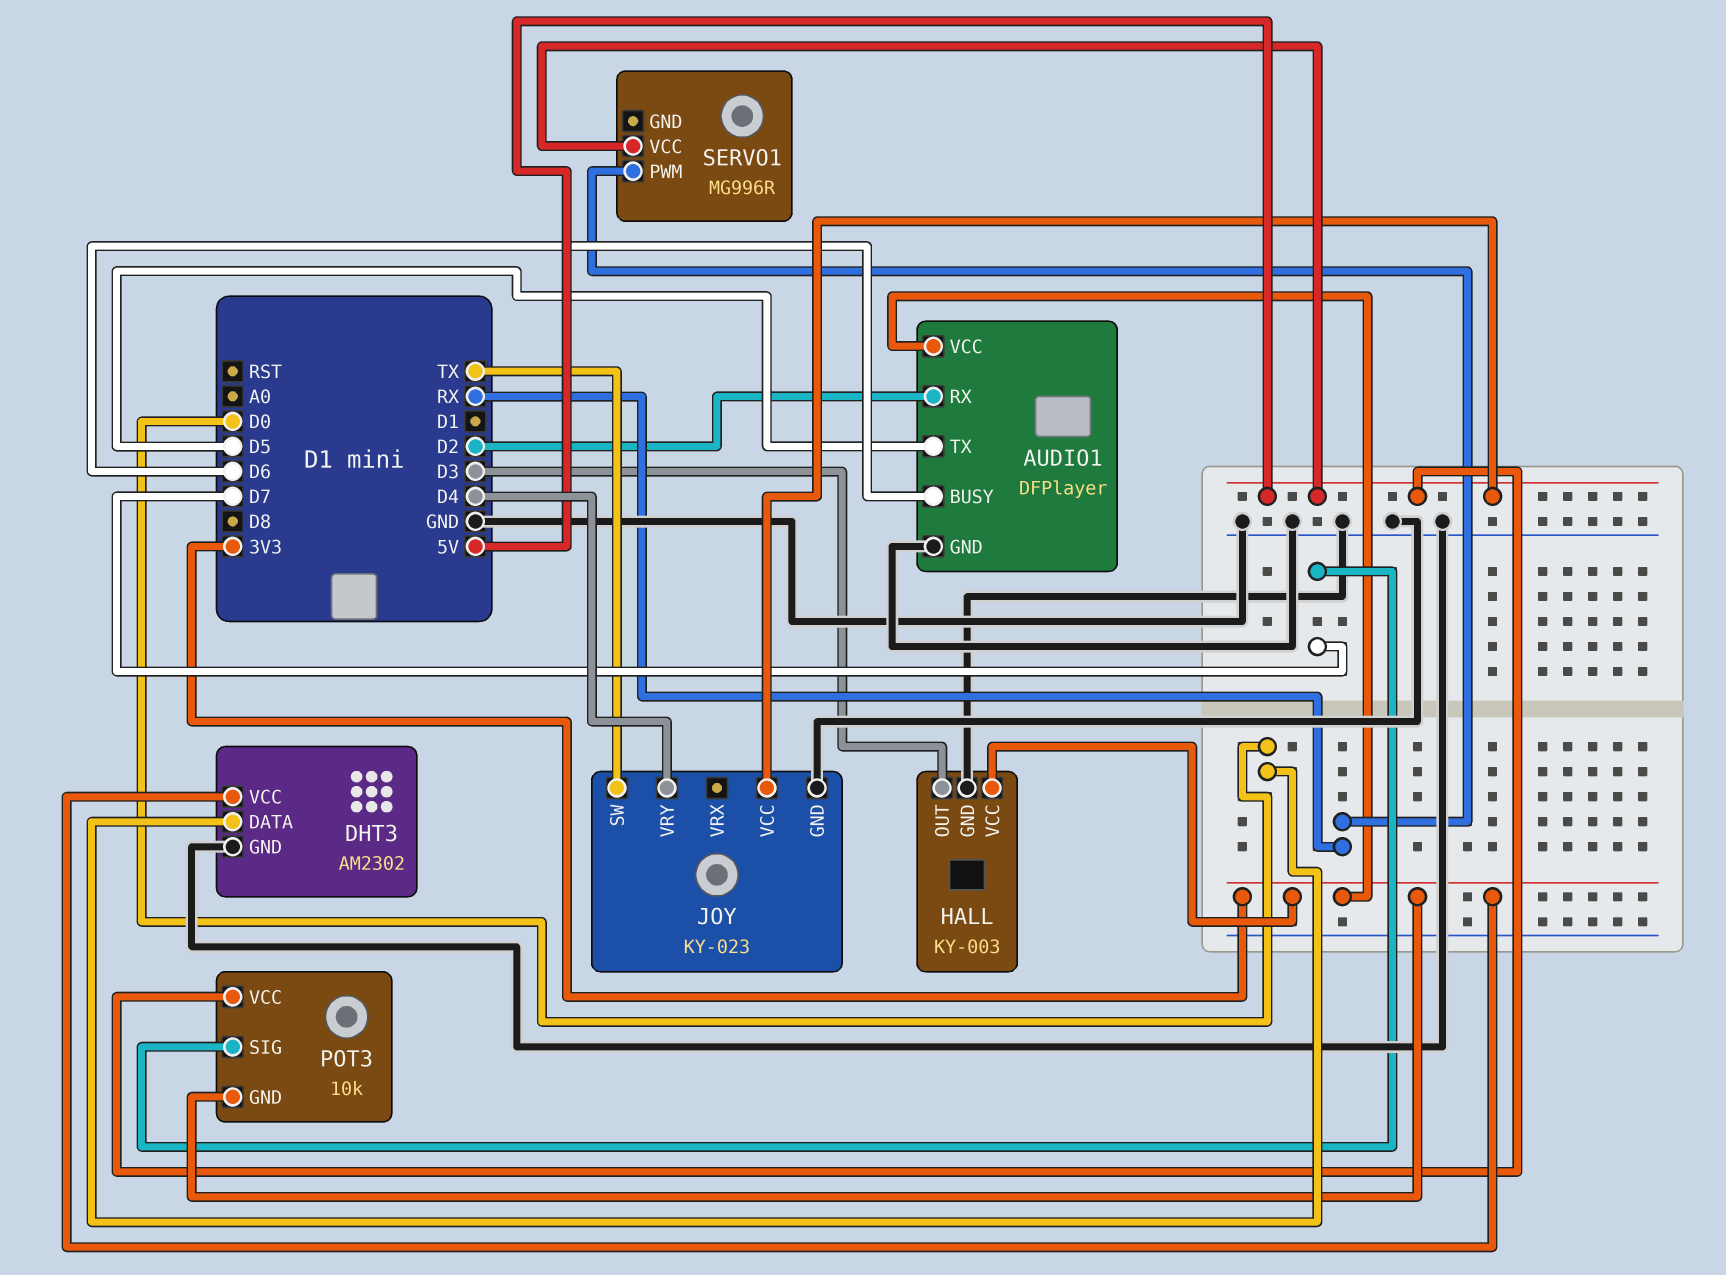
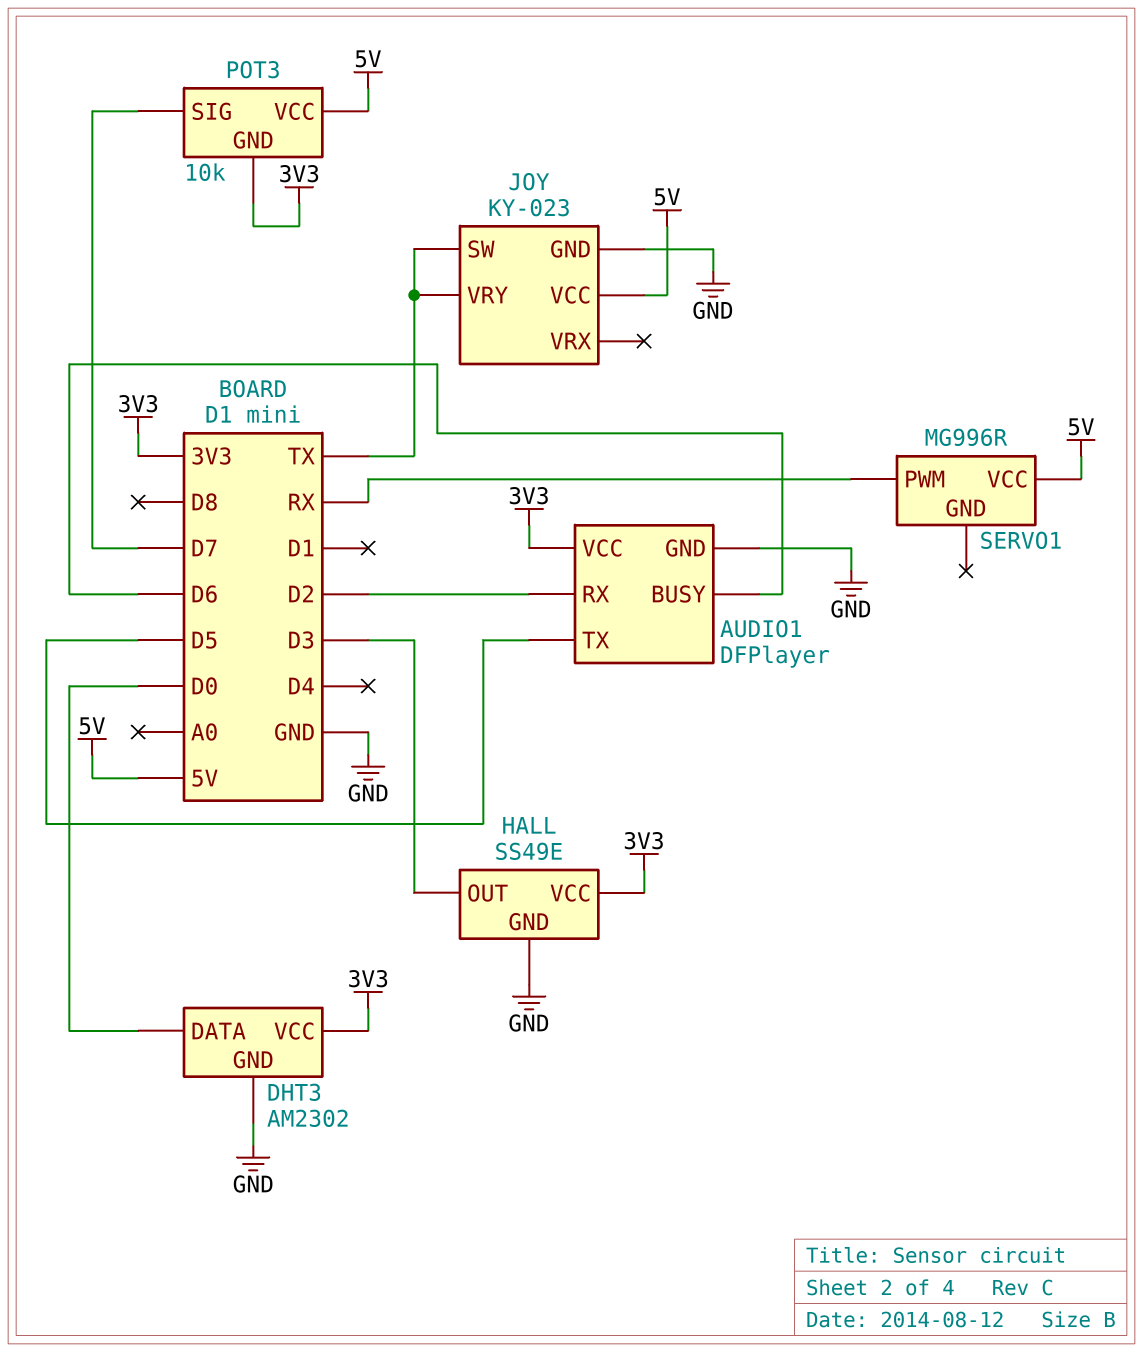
HALL: KY-003 -> SS49E
JOY pin VRY: D4 -> TX

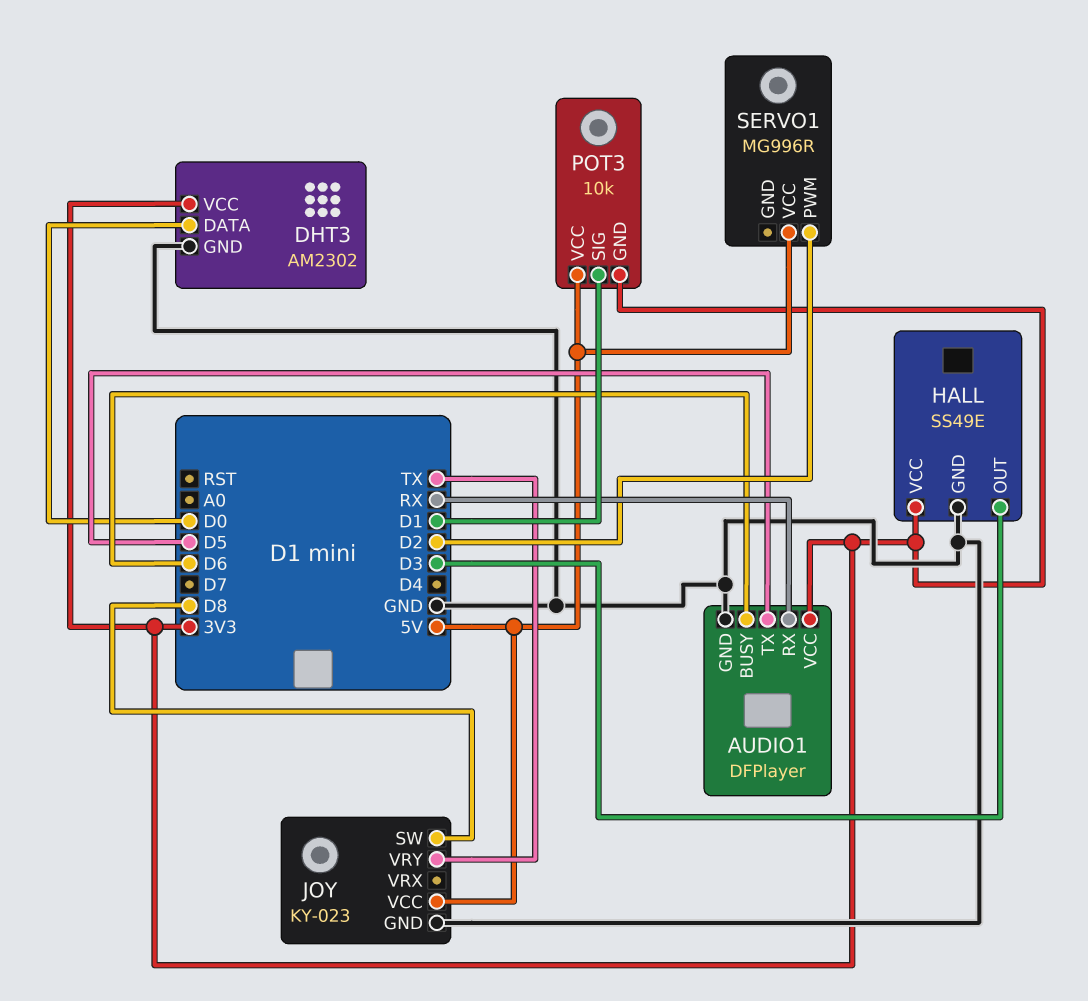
AUDIO1 pin RX: D2 -> RX
JOY pin SW: TX -> D8
POT3 pin SIG: D7 -> D1
SERVO1 pin PWM: RX -> D2

